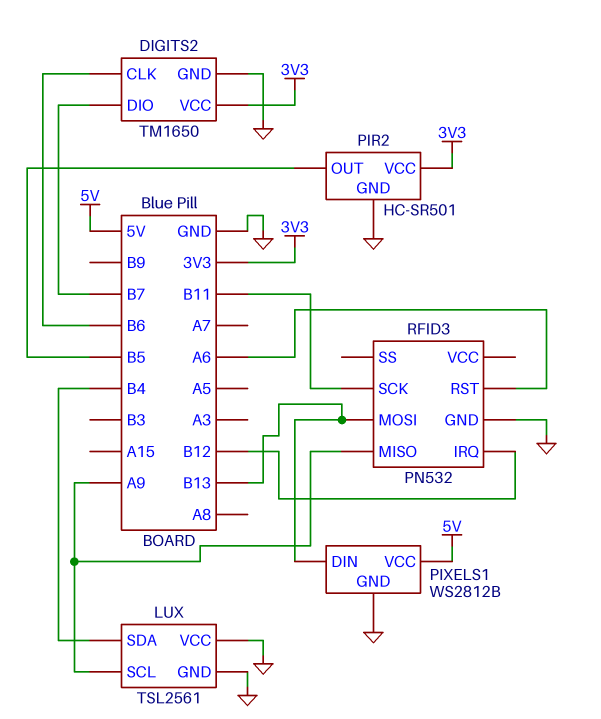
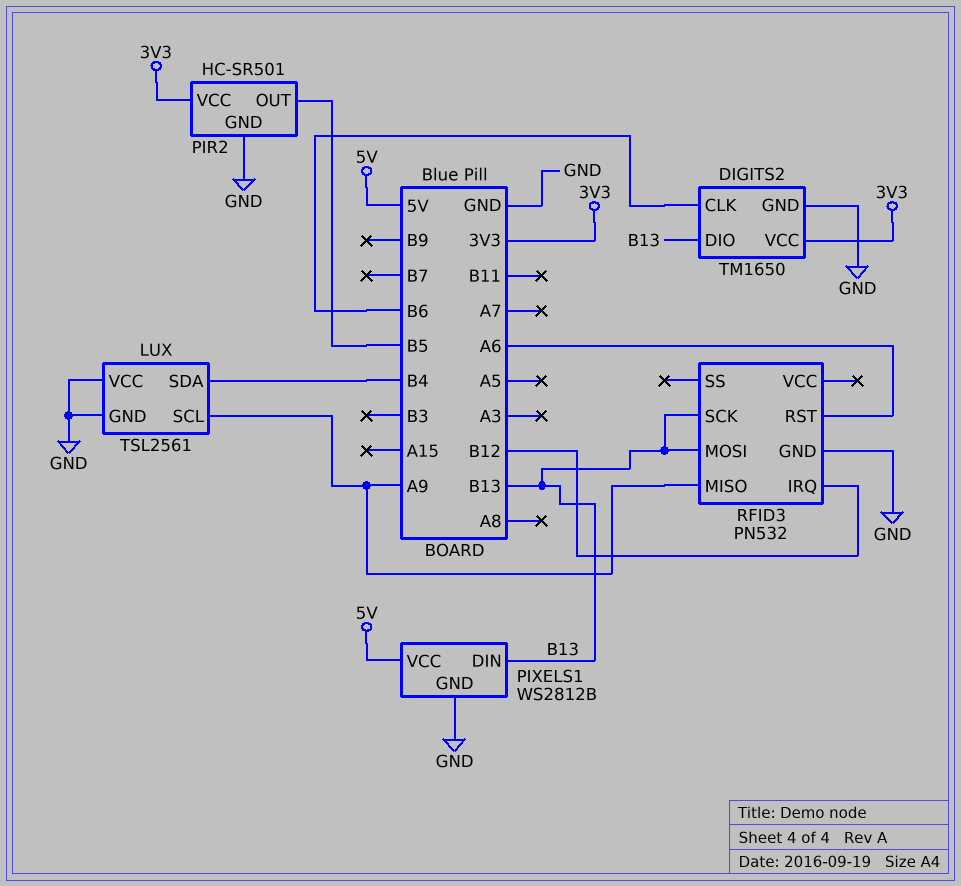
DIGITS2 pin DIO: B7 -> B13
RFID3 pin SCK: B11 -> B13

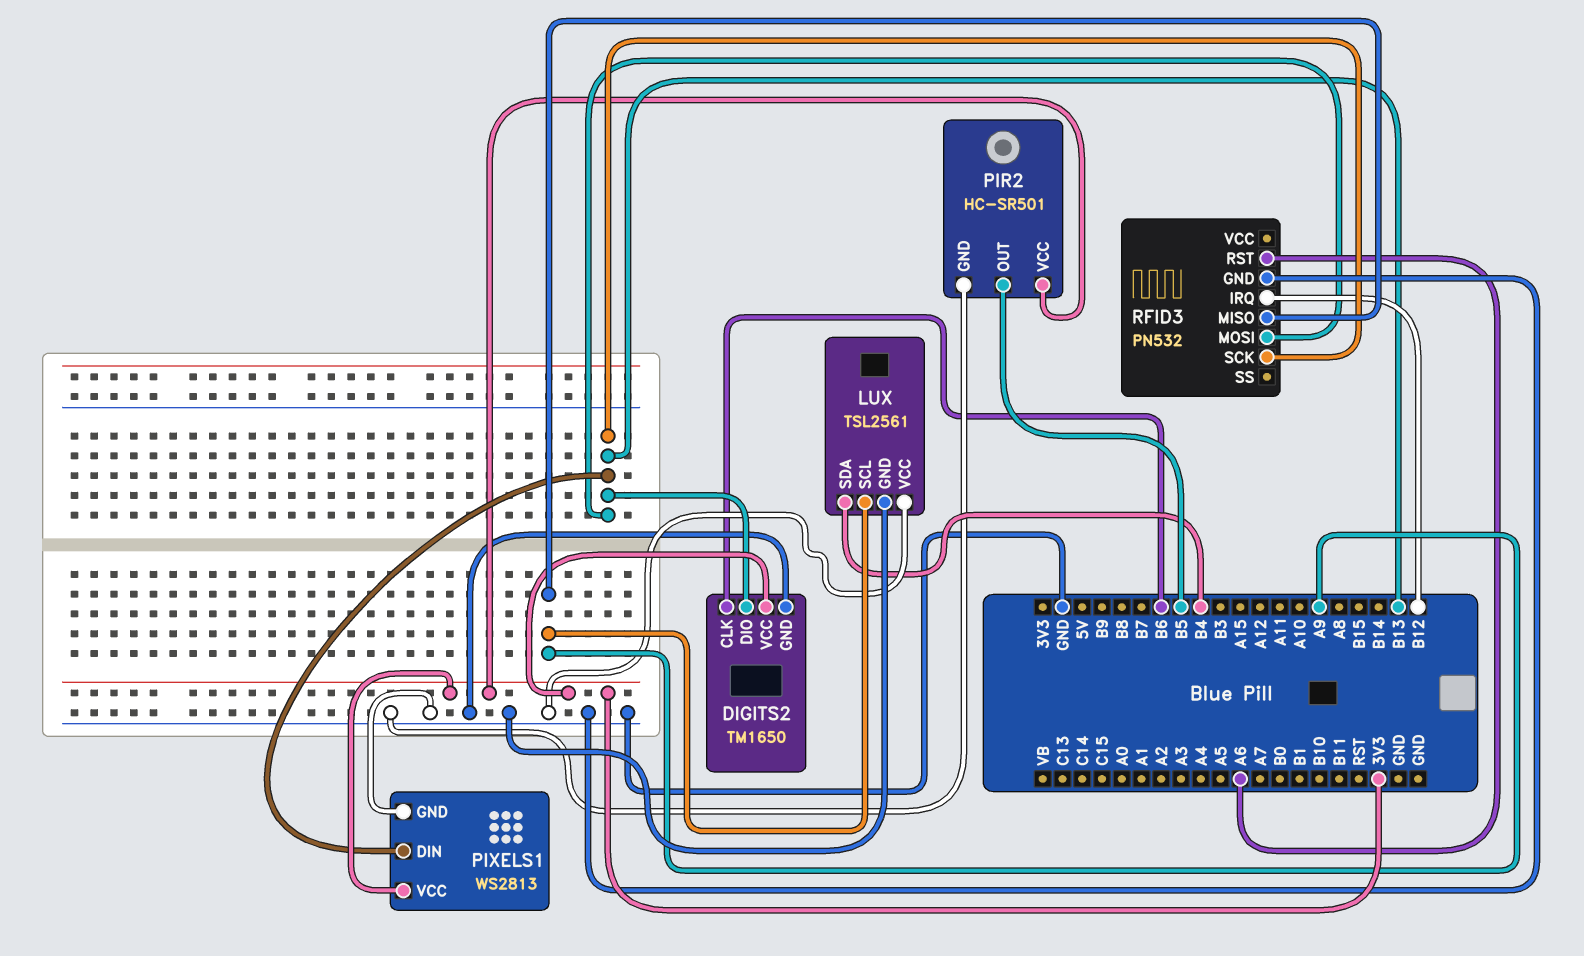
PIXELS1: WS2812B -> WS2813
PIXELS1 pin VCC: 5V -> 3V3

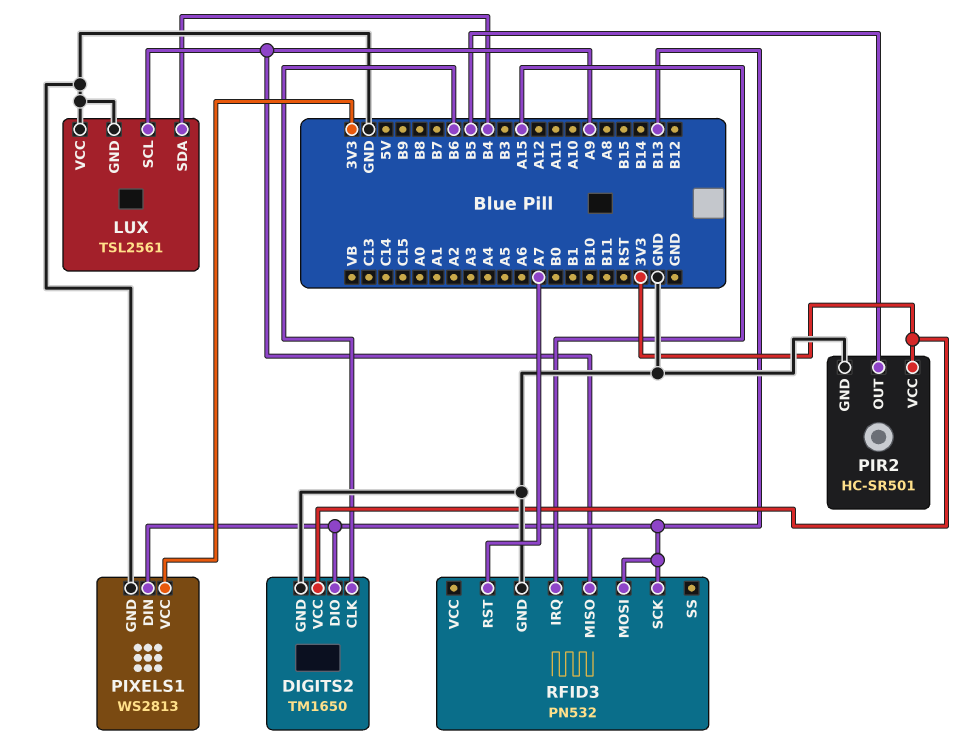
RFID3 pin IRQ: B12 -> A15
RFID3 pin RST: A6 -> A7

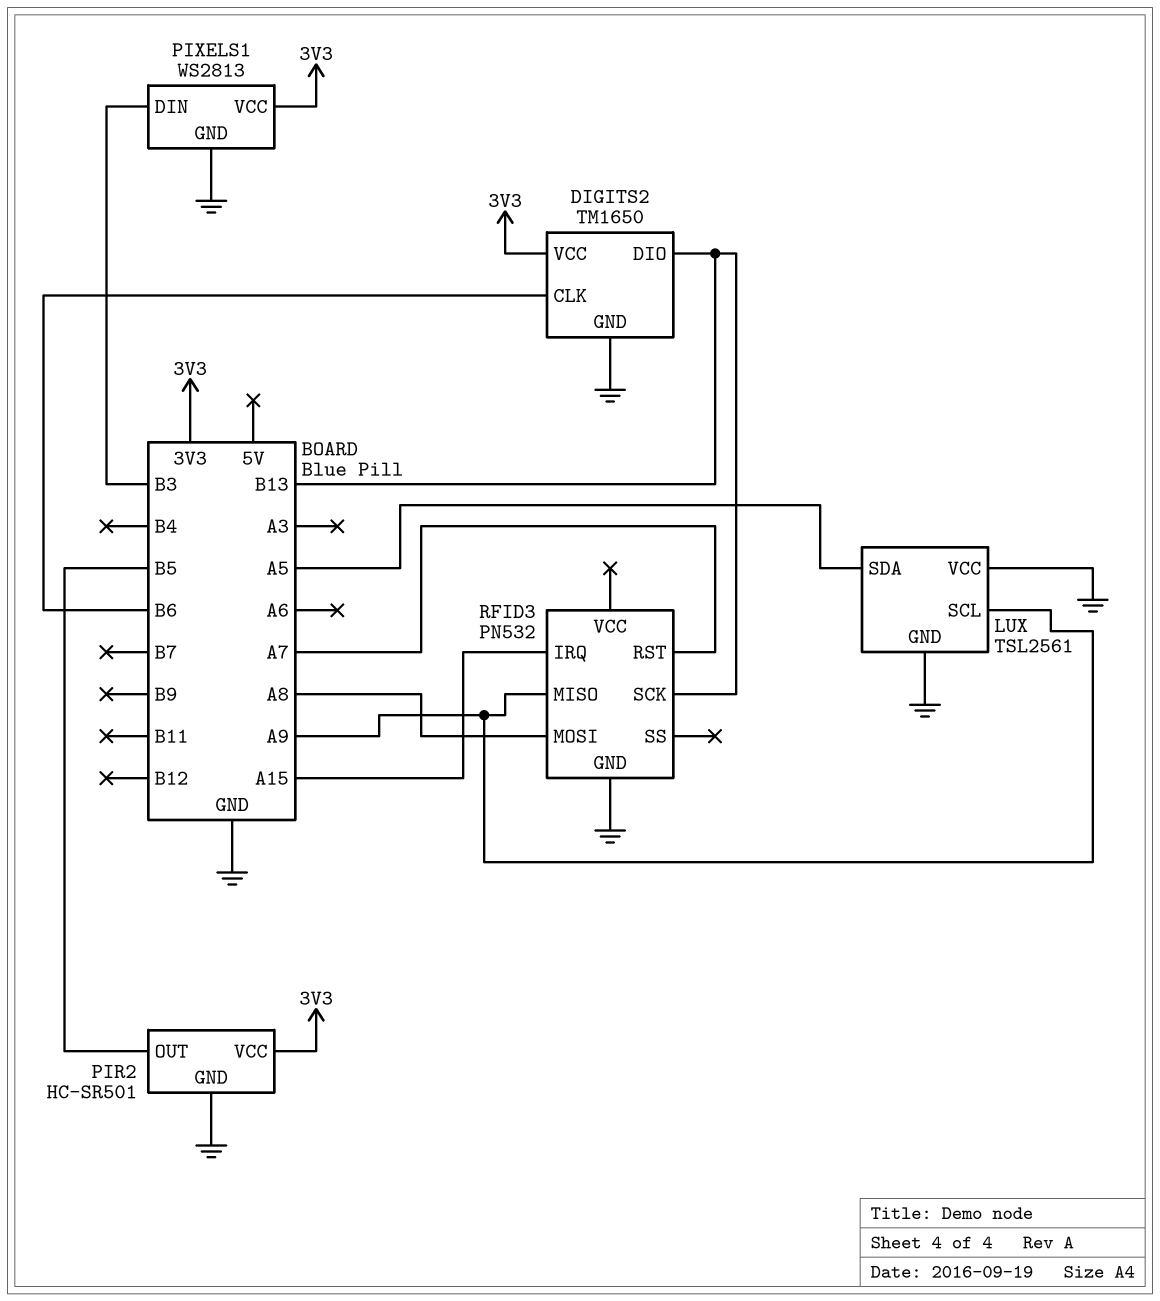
LUX pin SDA: B4 -> A5
PIXELS1 pin DIN: B13 -> B3
RFID3 pin MOSI: B13 -> A8

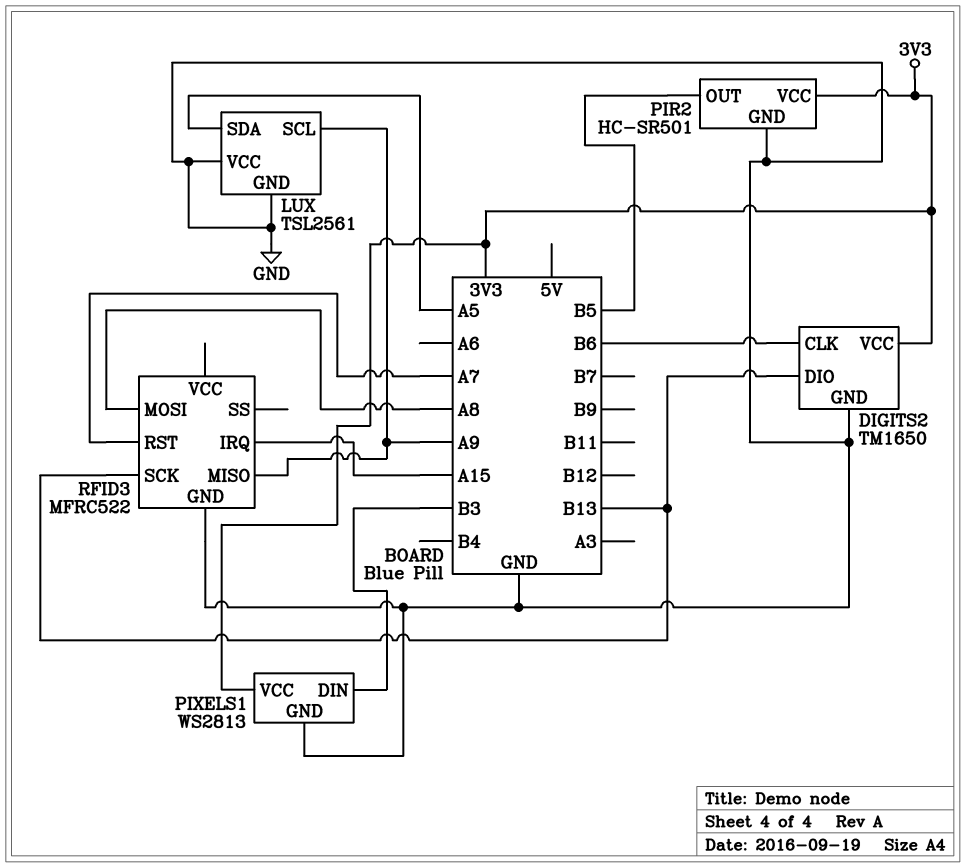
RFID3: PN532 -> MFRC522

